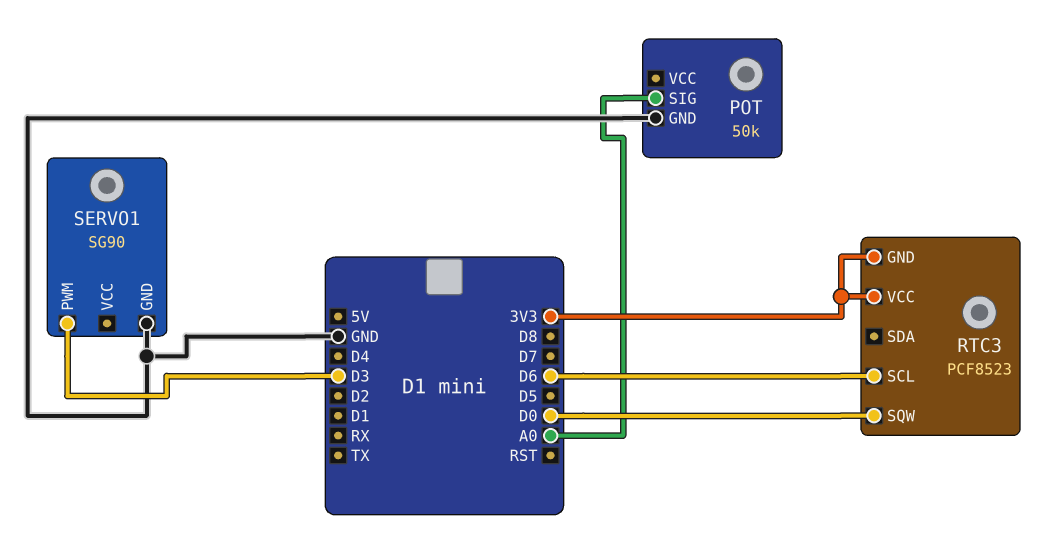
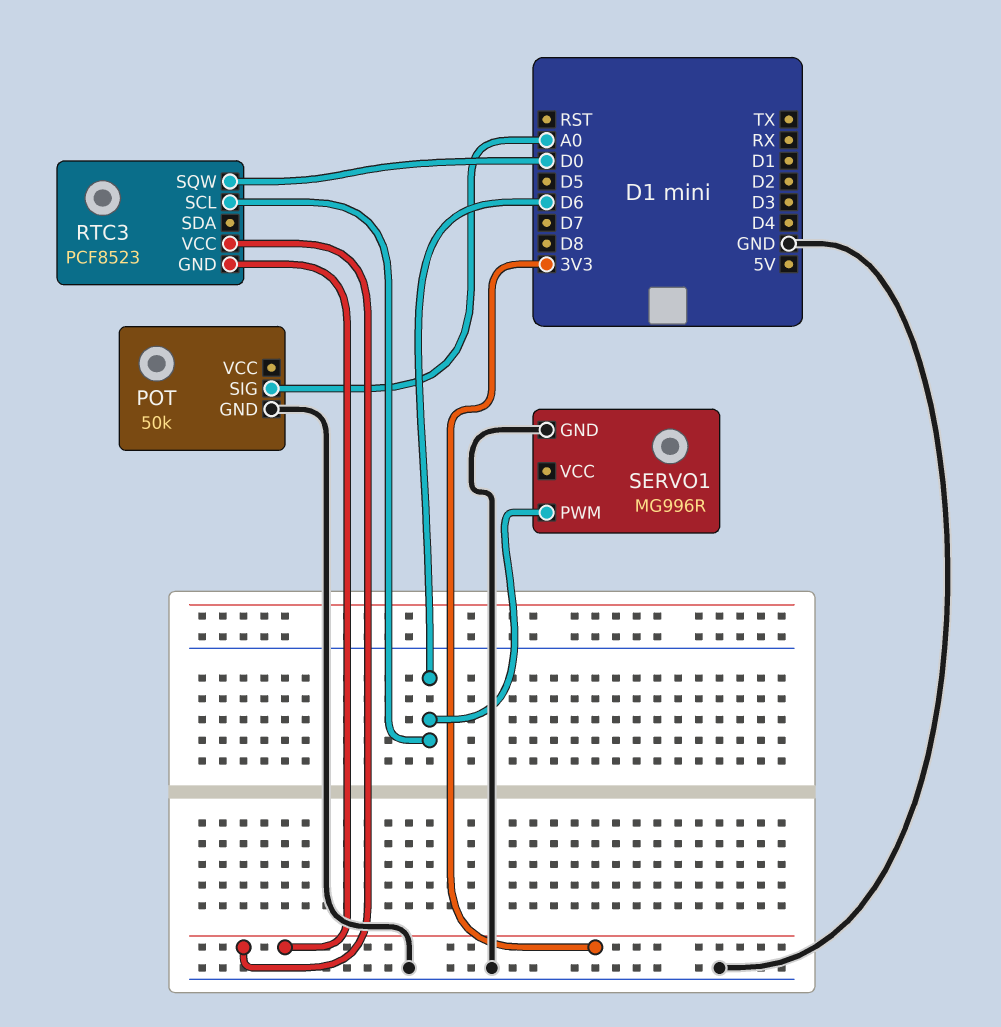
SERVO1: SG90 -> MG996R
SERVO1 pin PWM: D3 -> D6

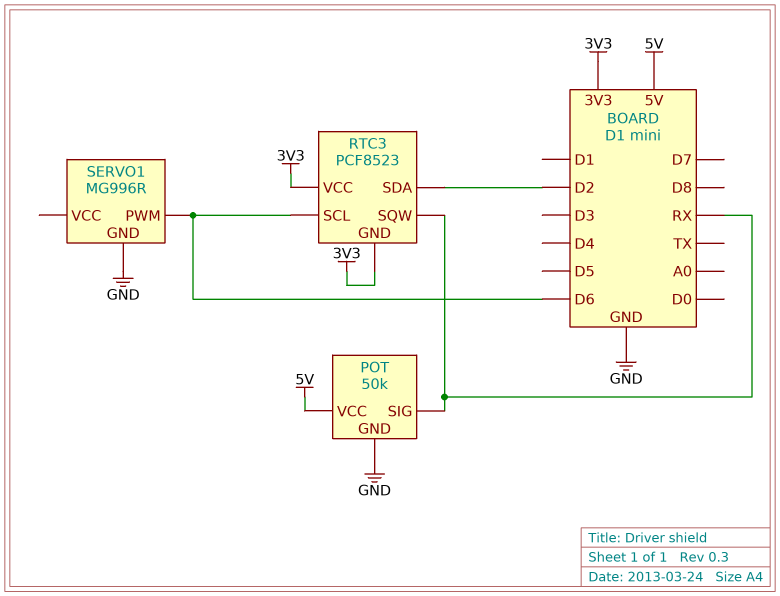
POT pin SIG: A0 -> RX
POT pin VCC: none -> 5V
RTC3 pin SDA: none -> D2
RTC3 pin SQW: D0 -> RX

